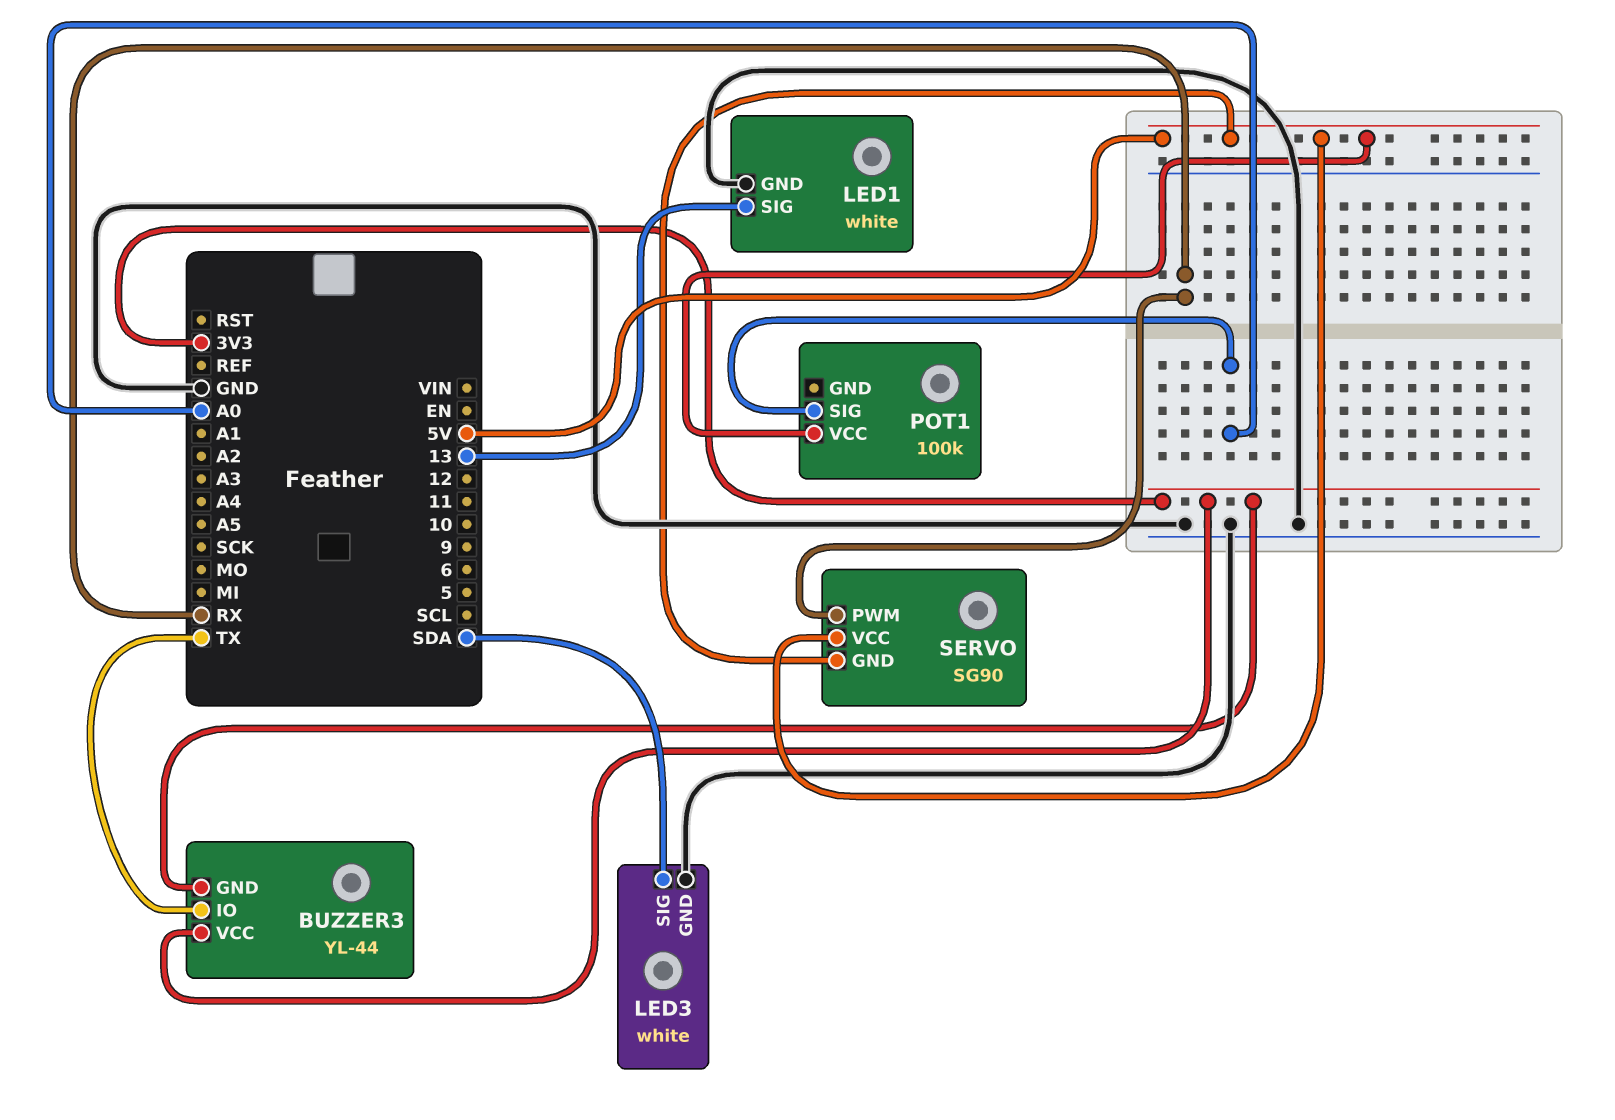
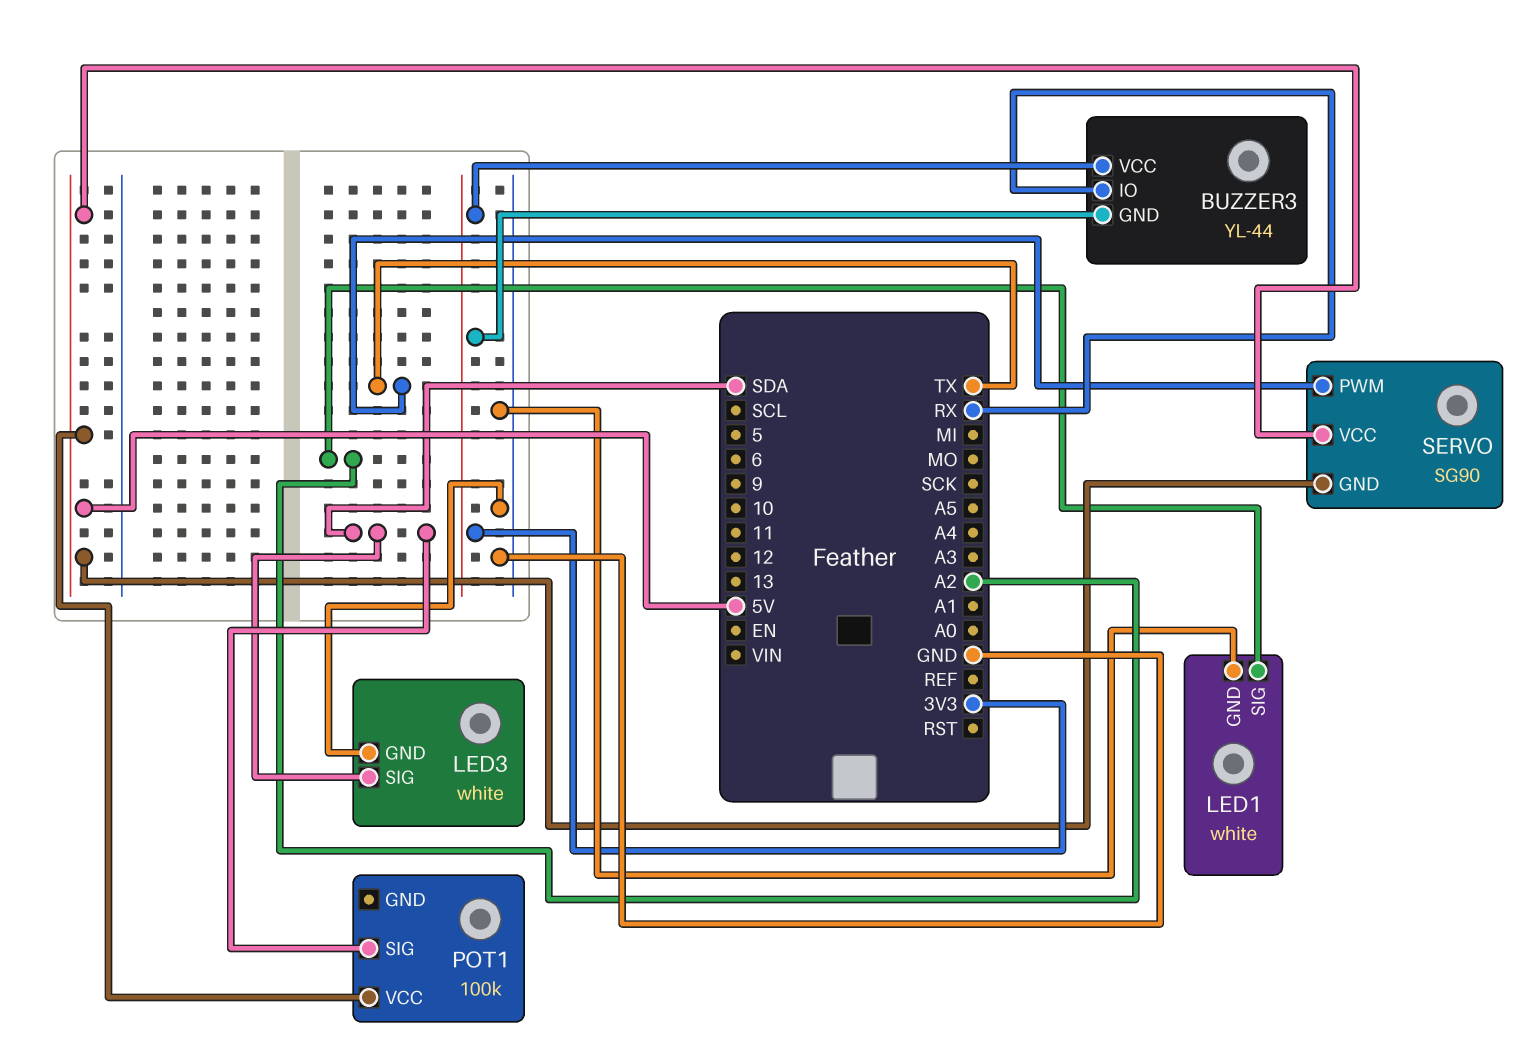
BUZZER3 pin IO: TX -> RX
LED1 pin SIG: 13 -> A2
POT1 pin SIG: A0 -> SDA
SERVO pin PWM: RX -> TX

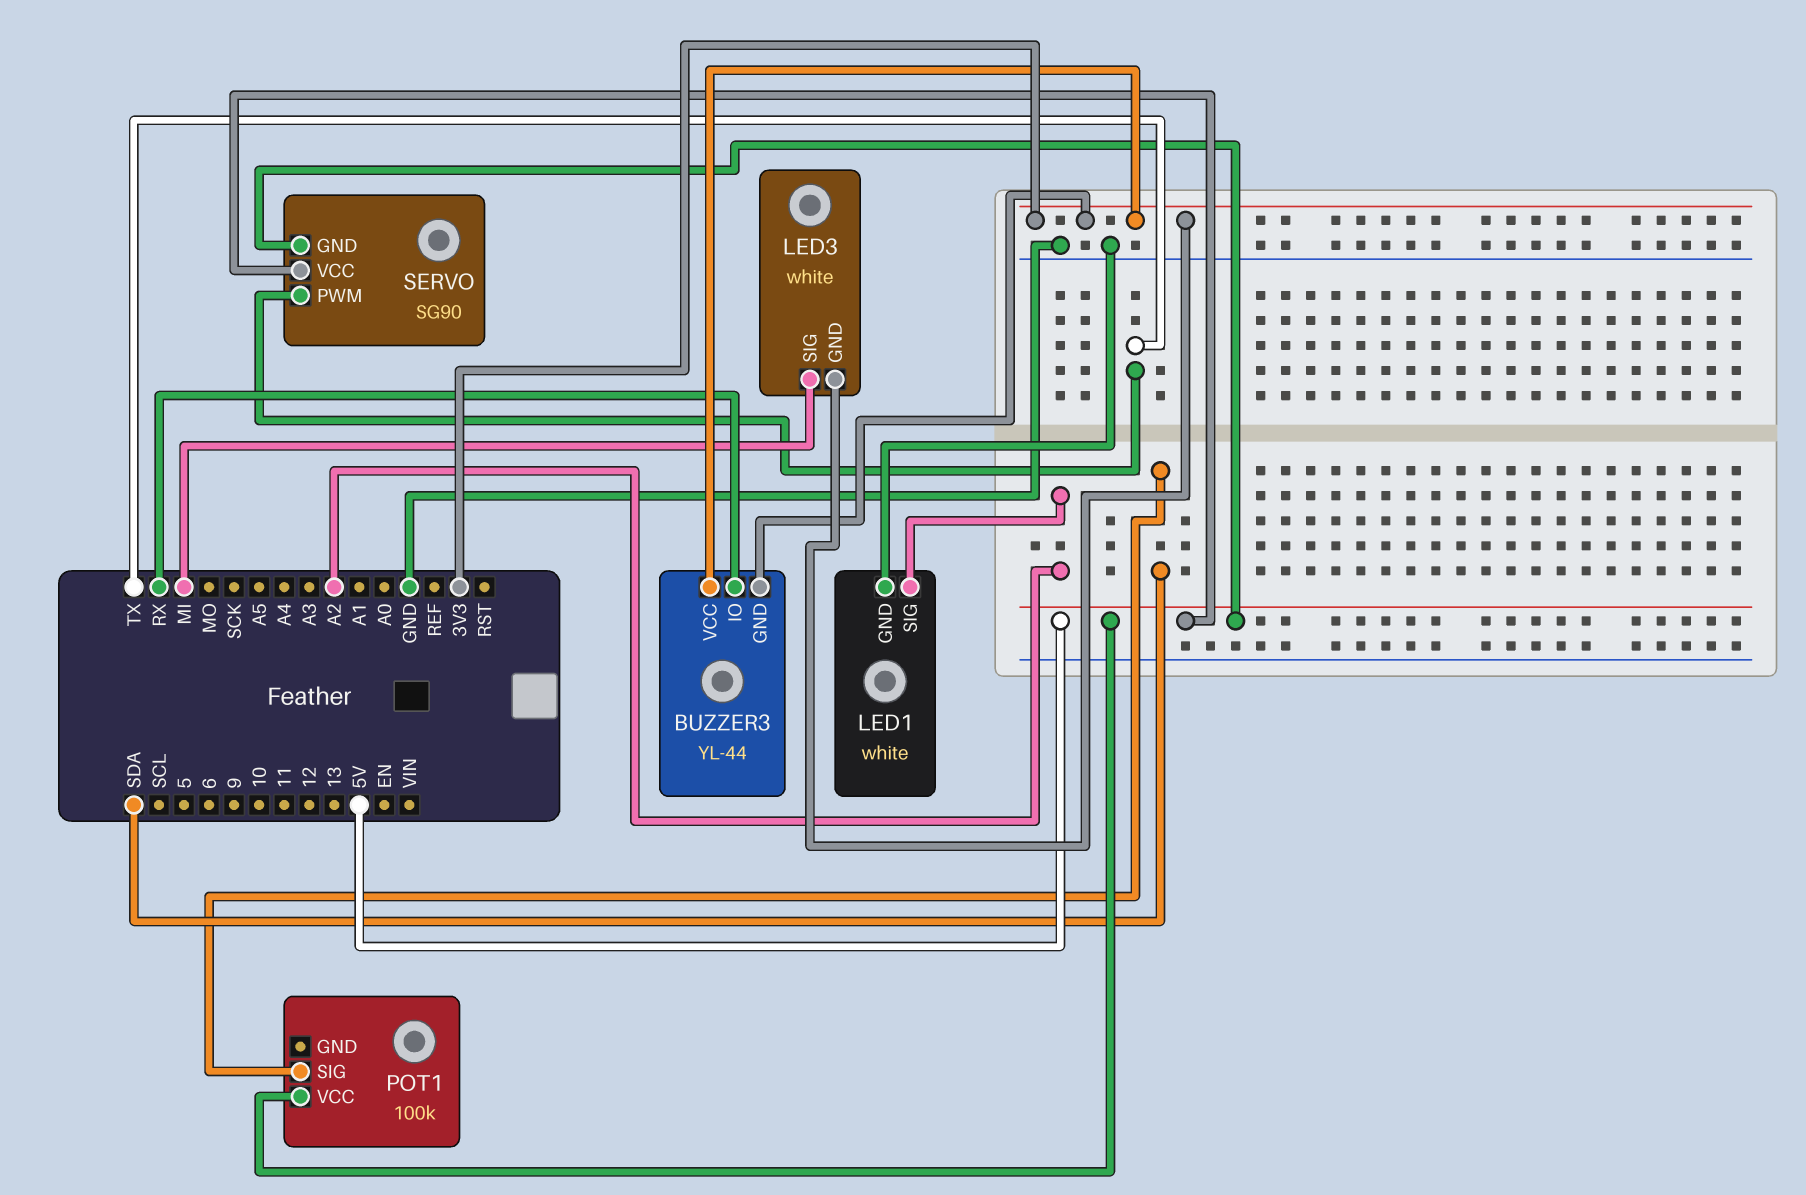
LED3 pin GND: GND -> 3V3
LED3 pin SIG: SDA -> MI

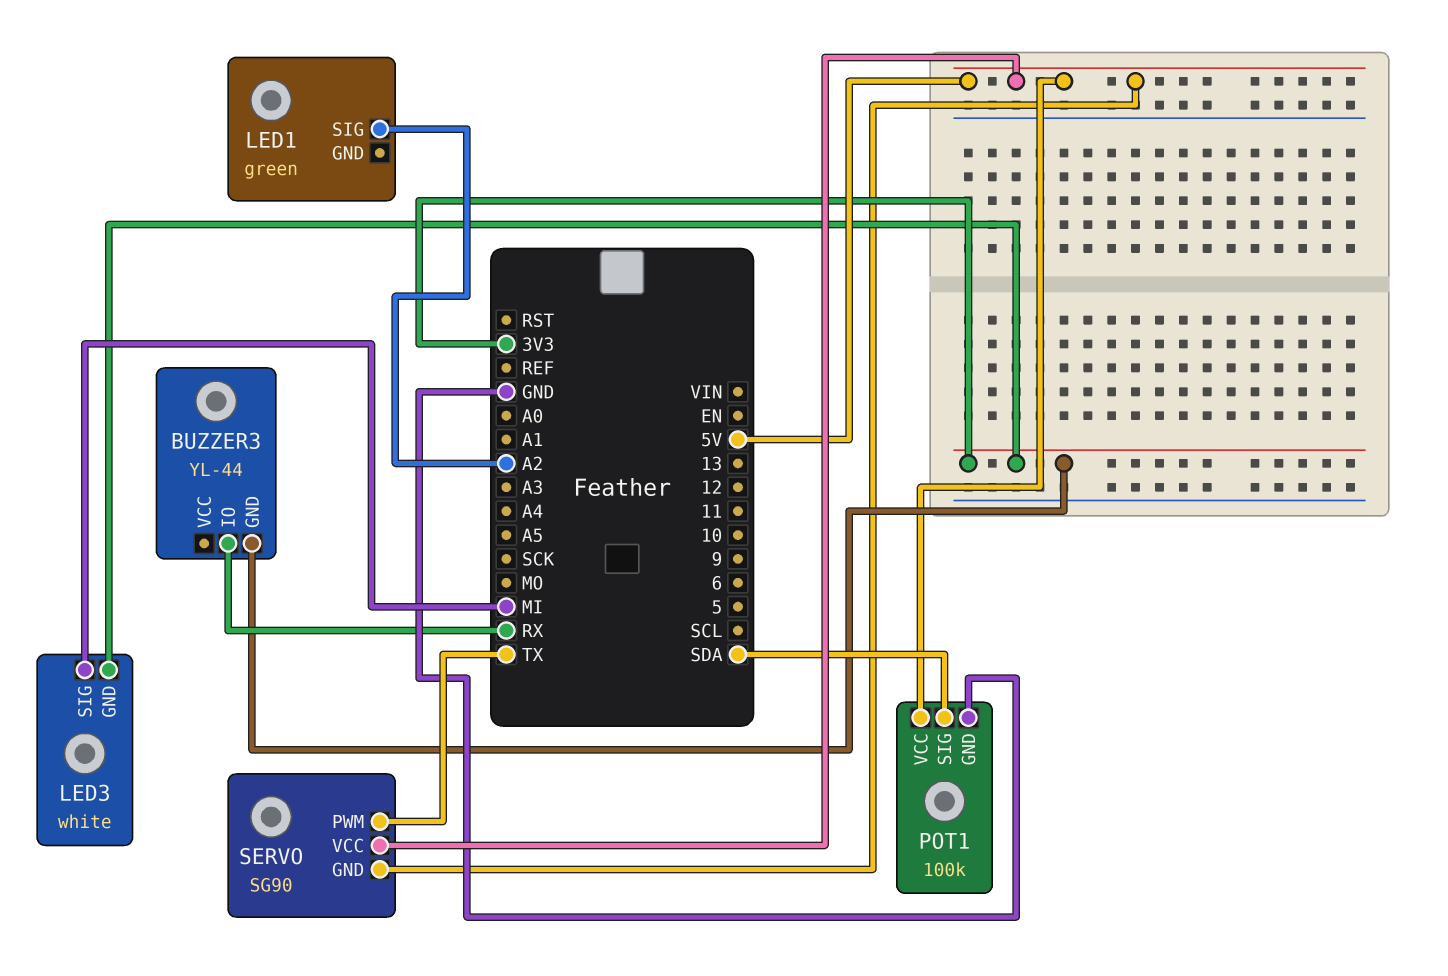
BUZZER3 pin VCC: 3V3 -> none
LED1: white -> green
LED1 pin GND: GND -> none
POT1 pin GND: none -> GND

